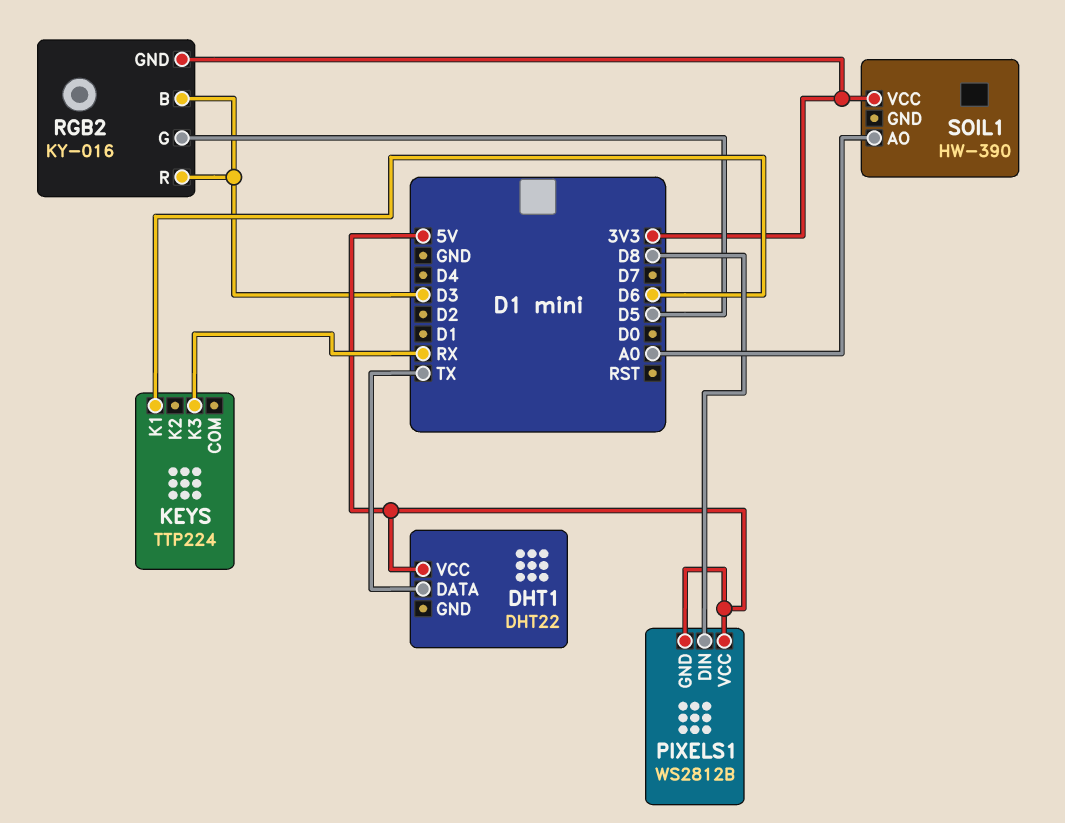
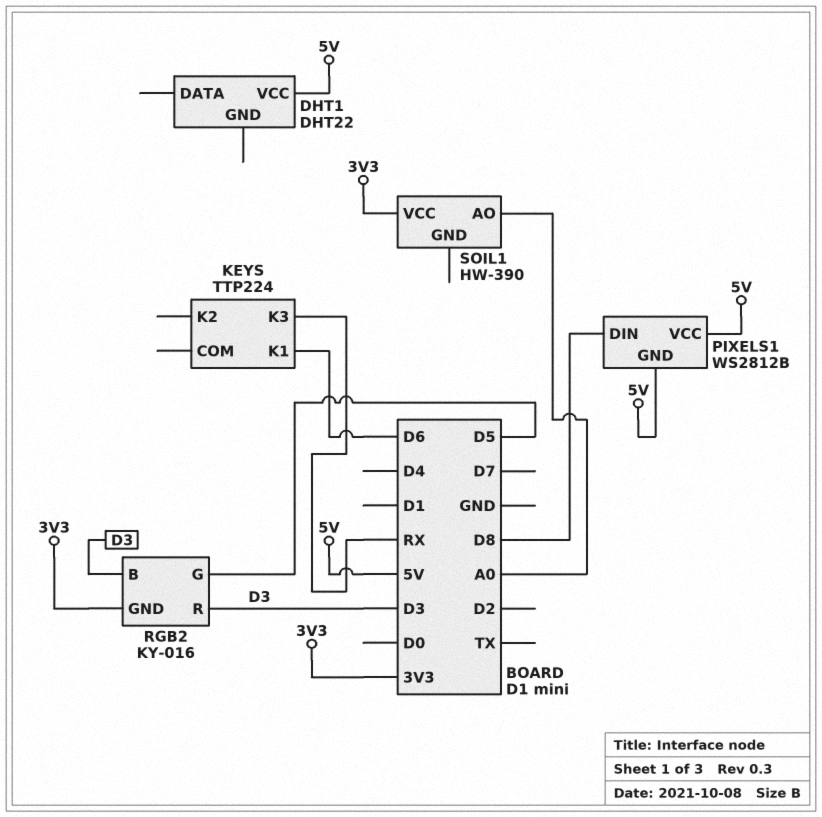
DHT1 pin DATA: TX -> none

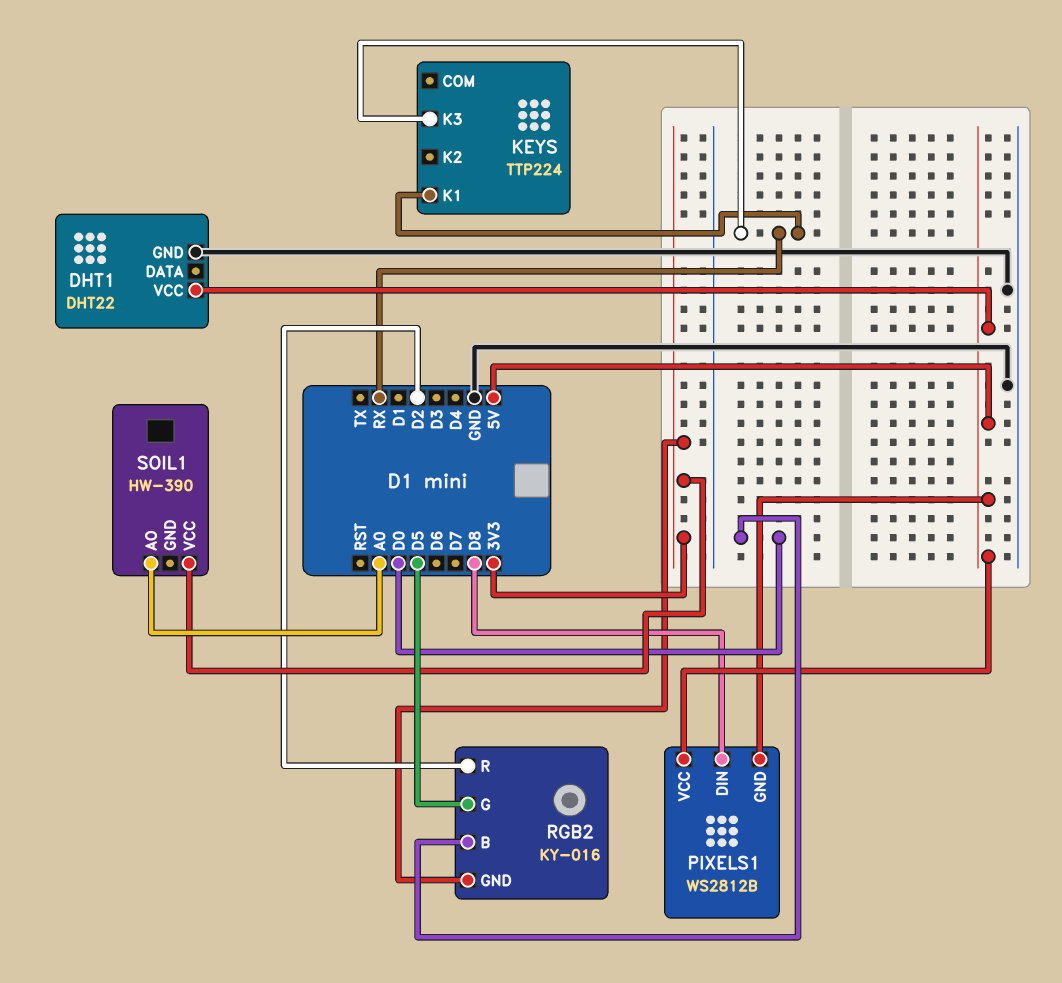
DHT1 pin GND: none -> GND
KEYS pin K1: D6 -> RX
RGB2 pin B: D3 -> D0
RGB2 pin R: D3 -> D2

